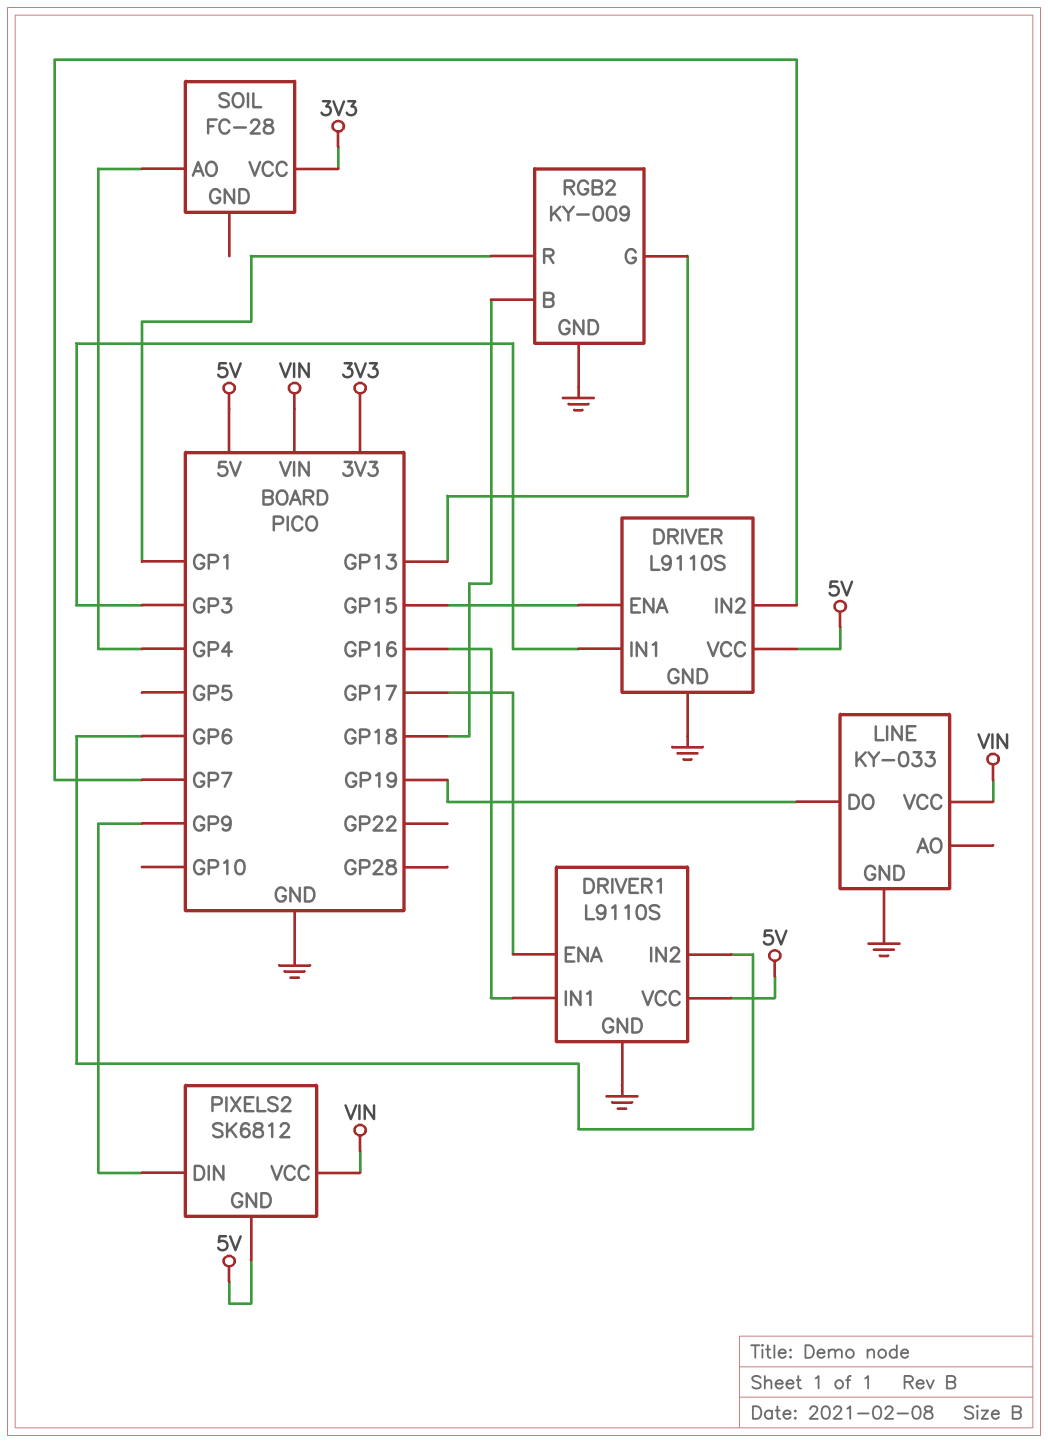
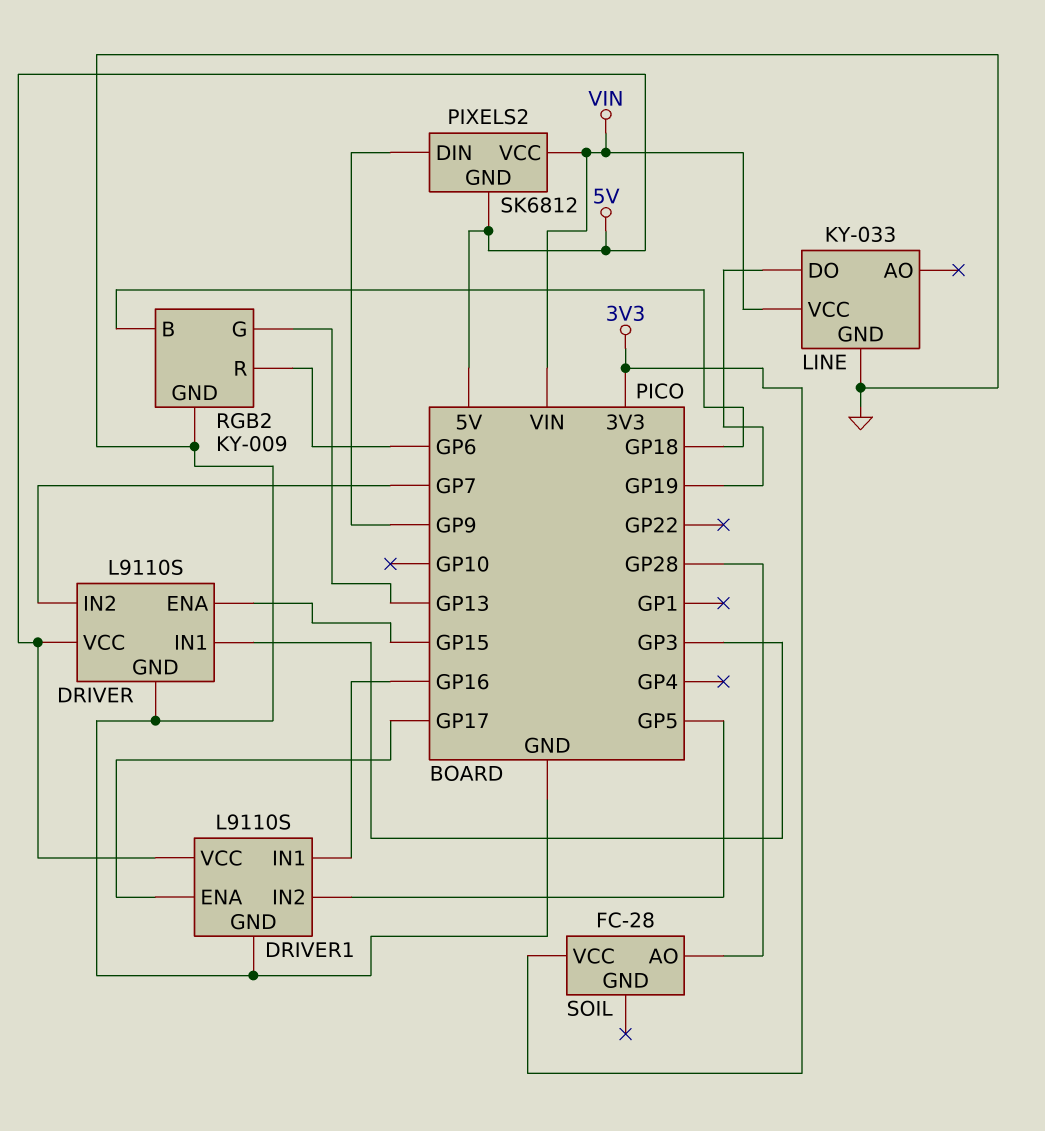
DRIVER1 pin IN2: GP6 -> GP5
RGB2 pin R: GP1 -> GP6
SOIL pin AO: GP4 -> GP28

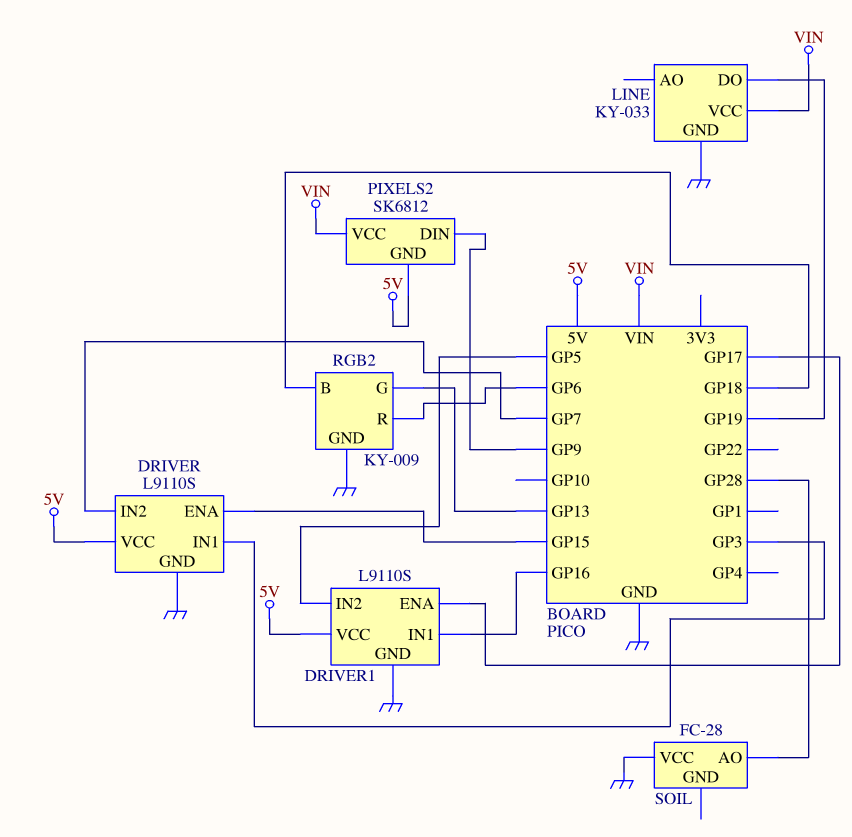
SOIL pin VCC: 3V3 -> GND

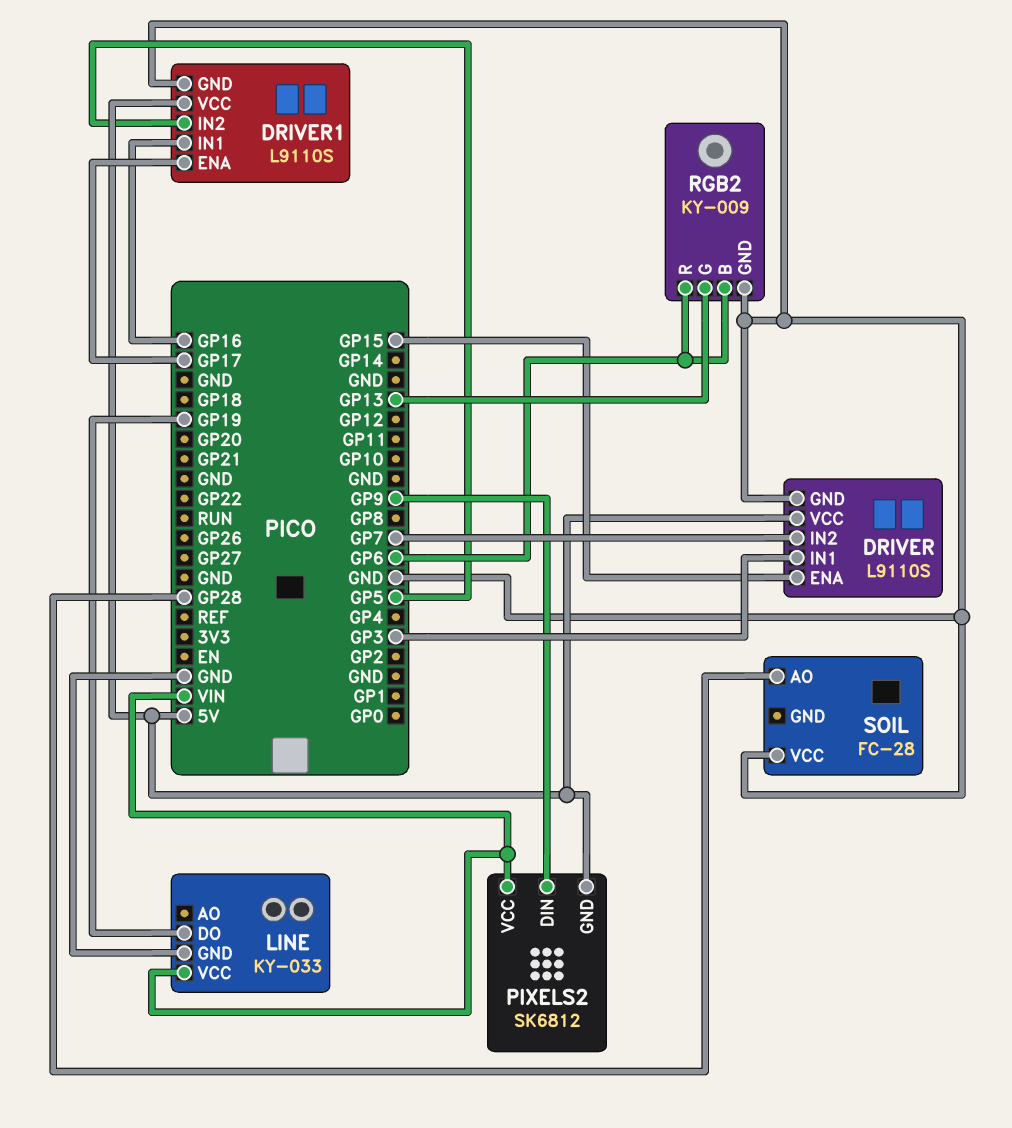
RGB2 pin B: GP18 -> GP6

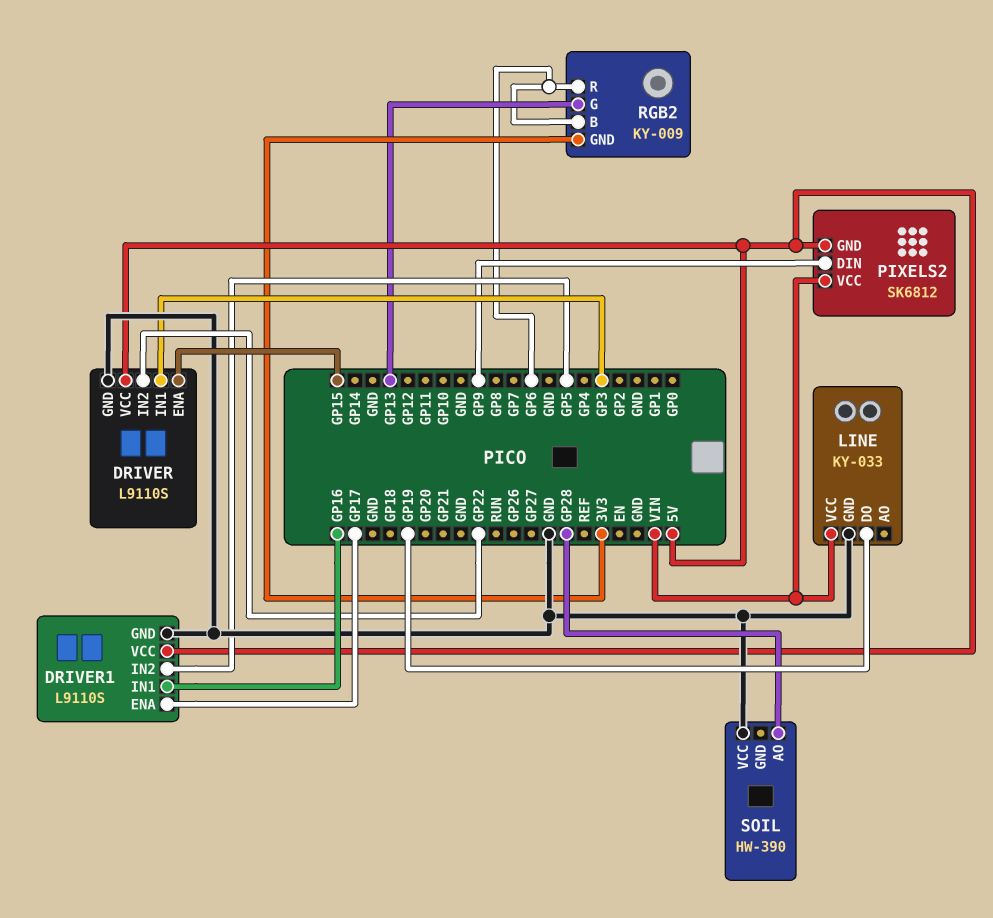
DRIVER pin IN2: GP7 -> GP22
RGB2 pin GND: GND -> 3V3
SOIL: FC-28 -> HW-390

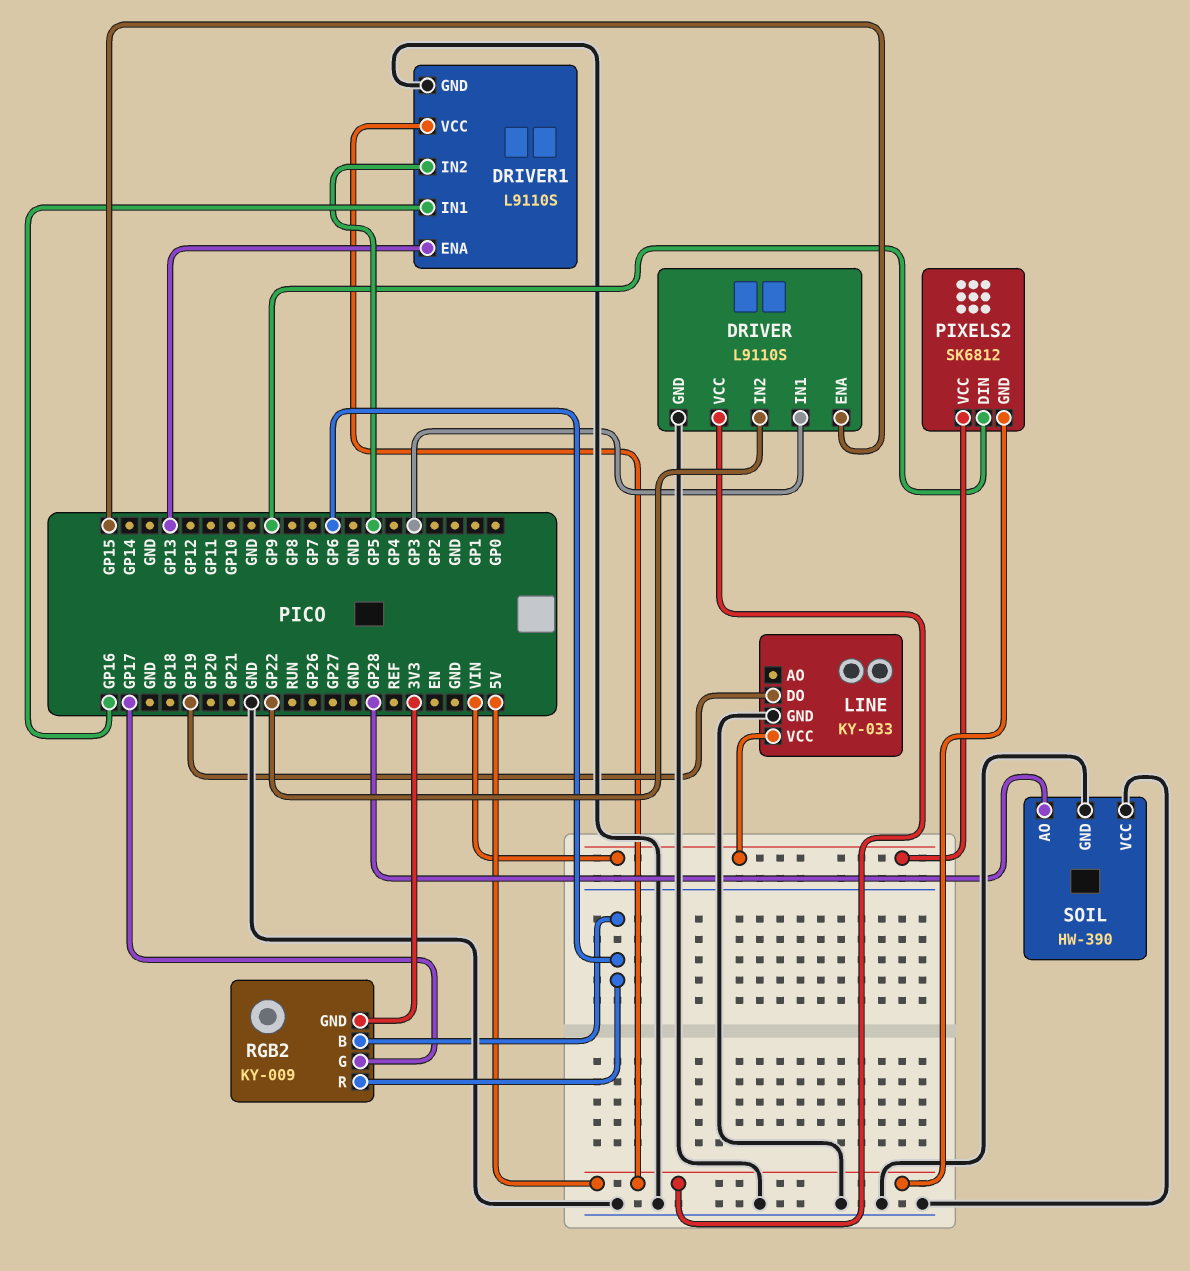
DRIVER1 pin ENA: GP17 -> GP13
RGB2 pin G: GP13 -> GP17
SOIL pin GND: none -> GND

